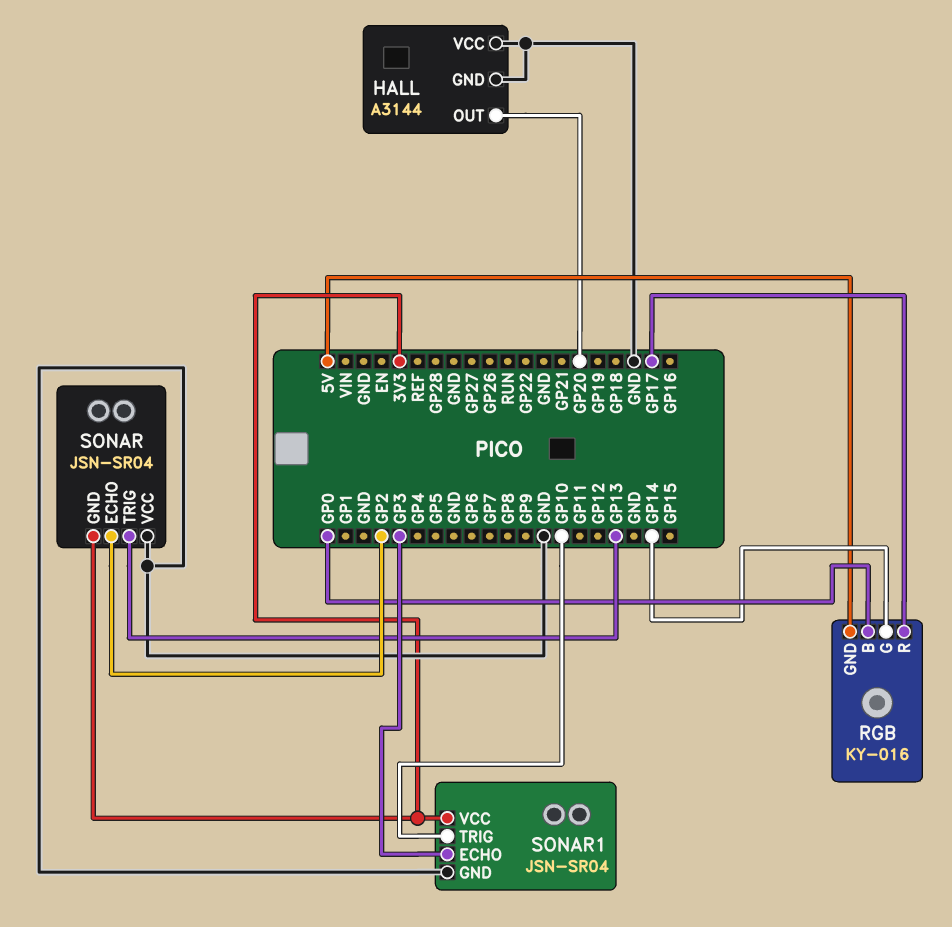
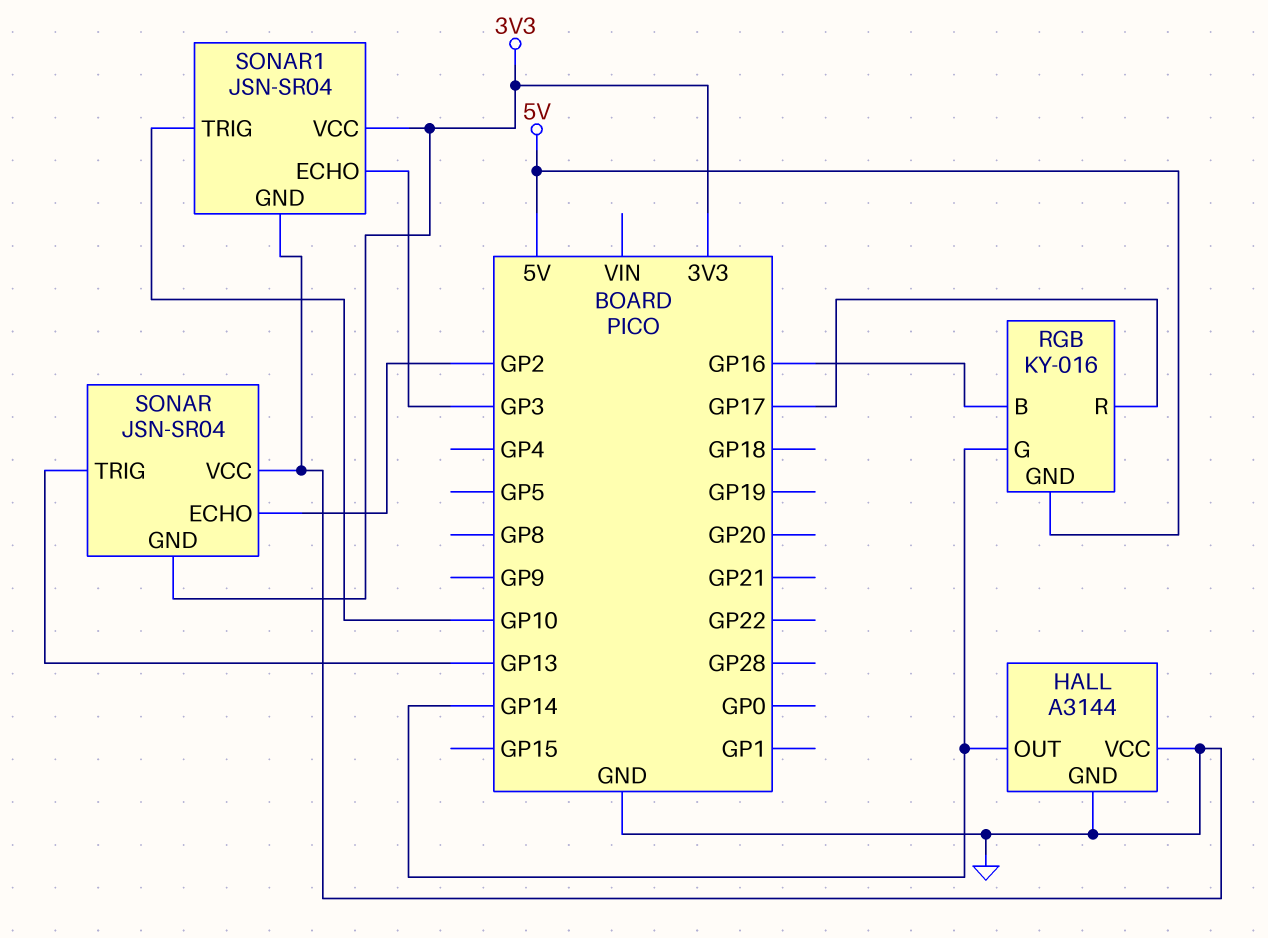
HALL pin OUT: GP20 -> GP14
RGB pin B: GP0 -> GP16

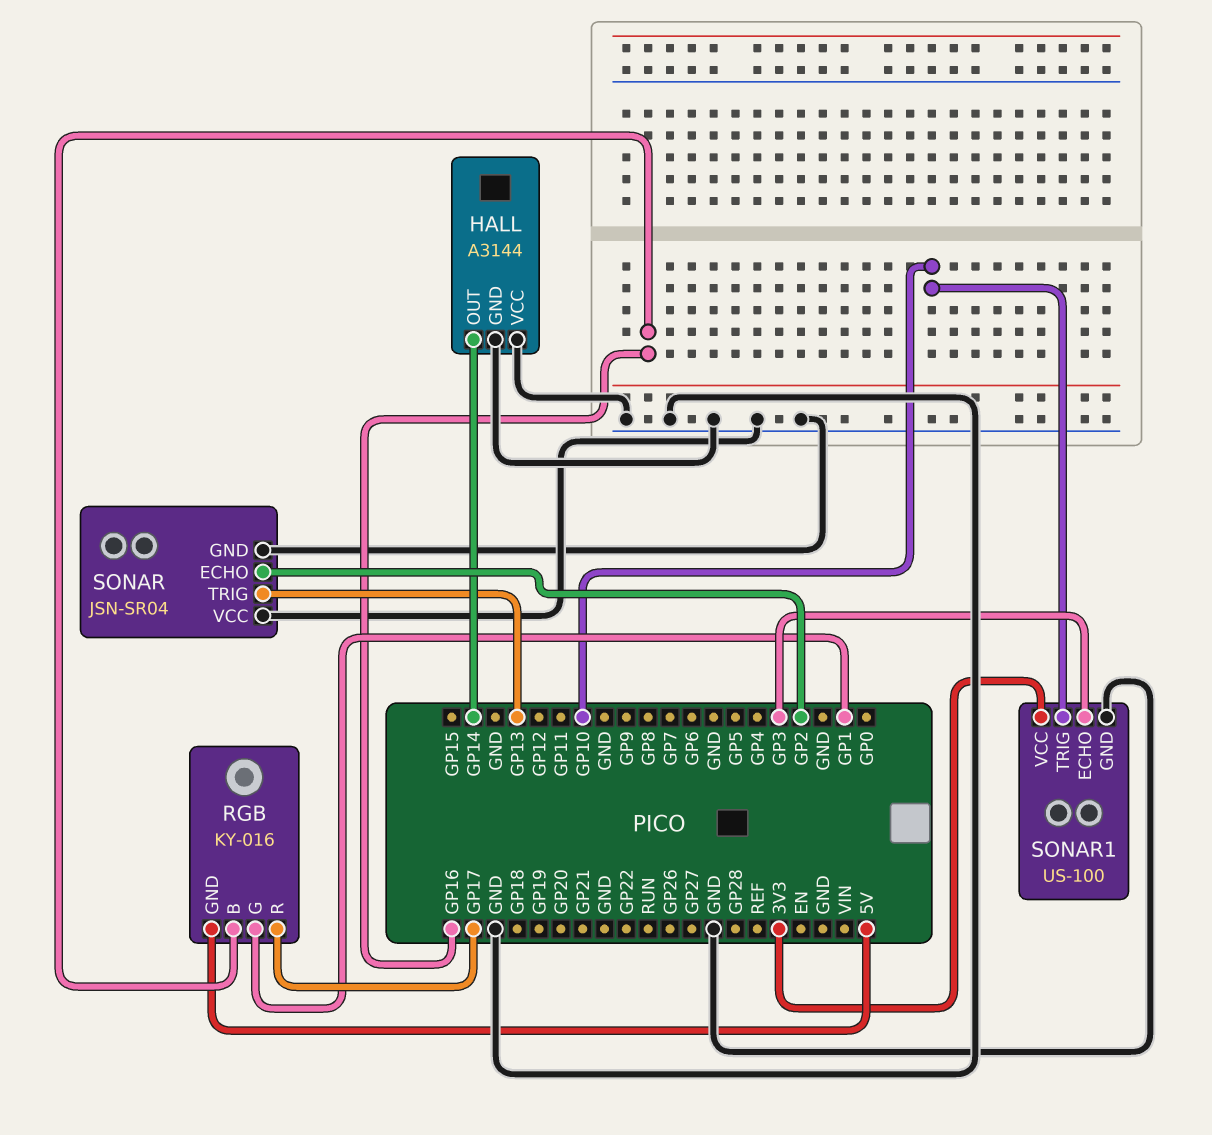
RGB pin G: GP14 -> GP1
SONAR pin GND: 3V3 -> GND
SONAR1: JSN-SR04 -> US-100

